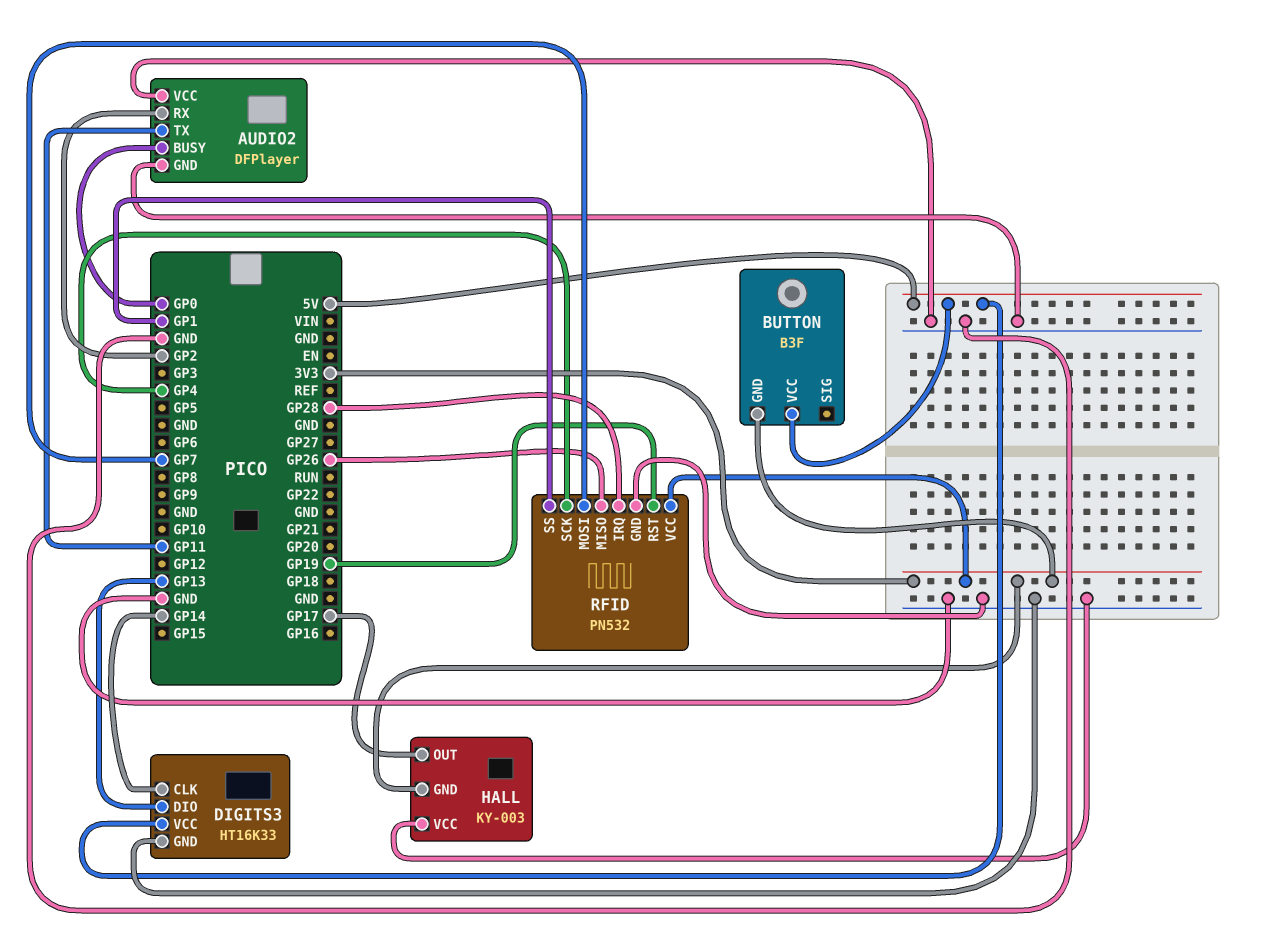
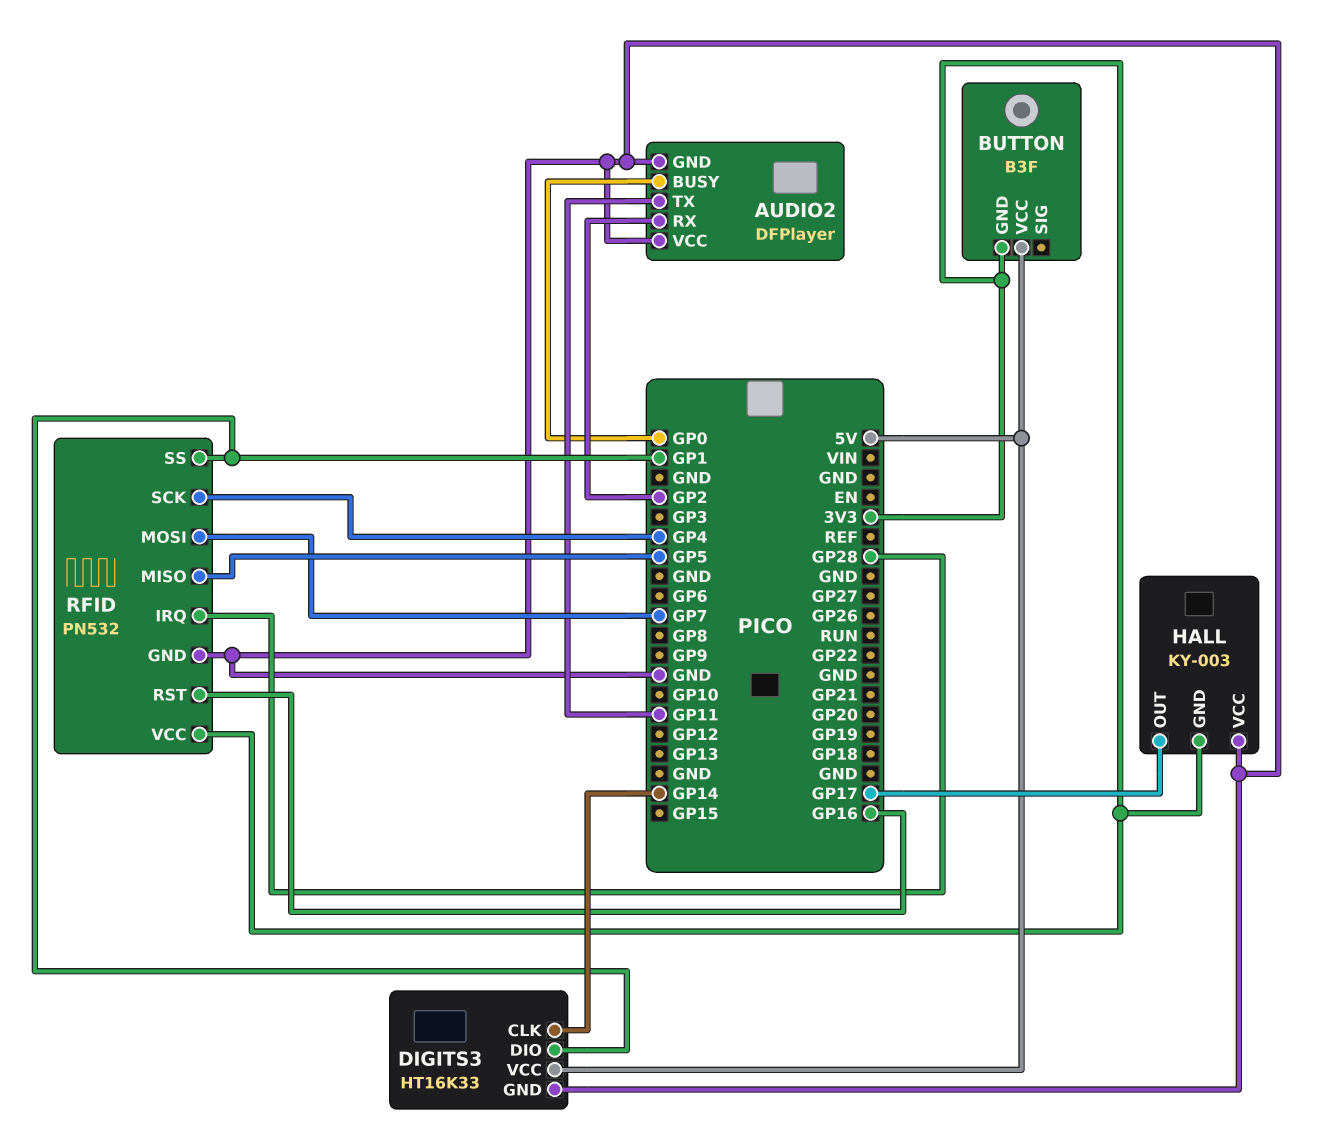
DIGITS3 pin DIO: GP13 -> GP1
RFID pin MISO: GP26 -> GP5
RFID pin RST: GP19 -> GP16

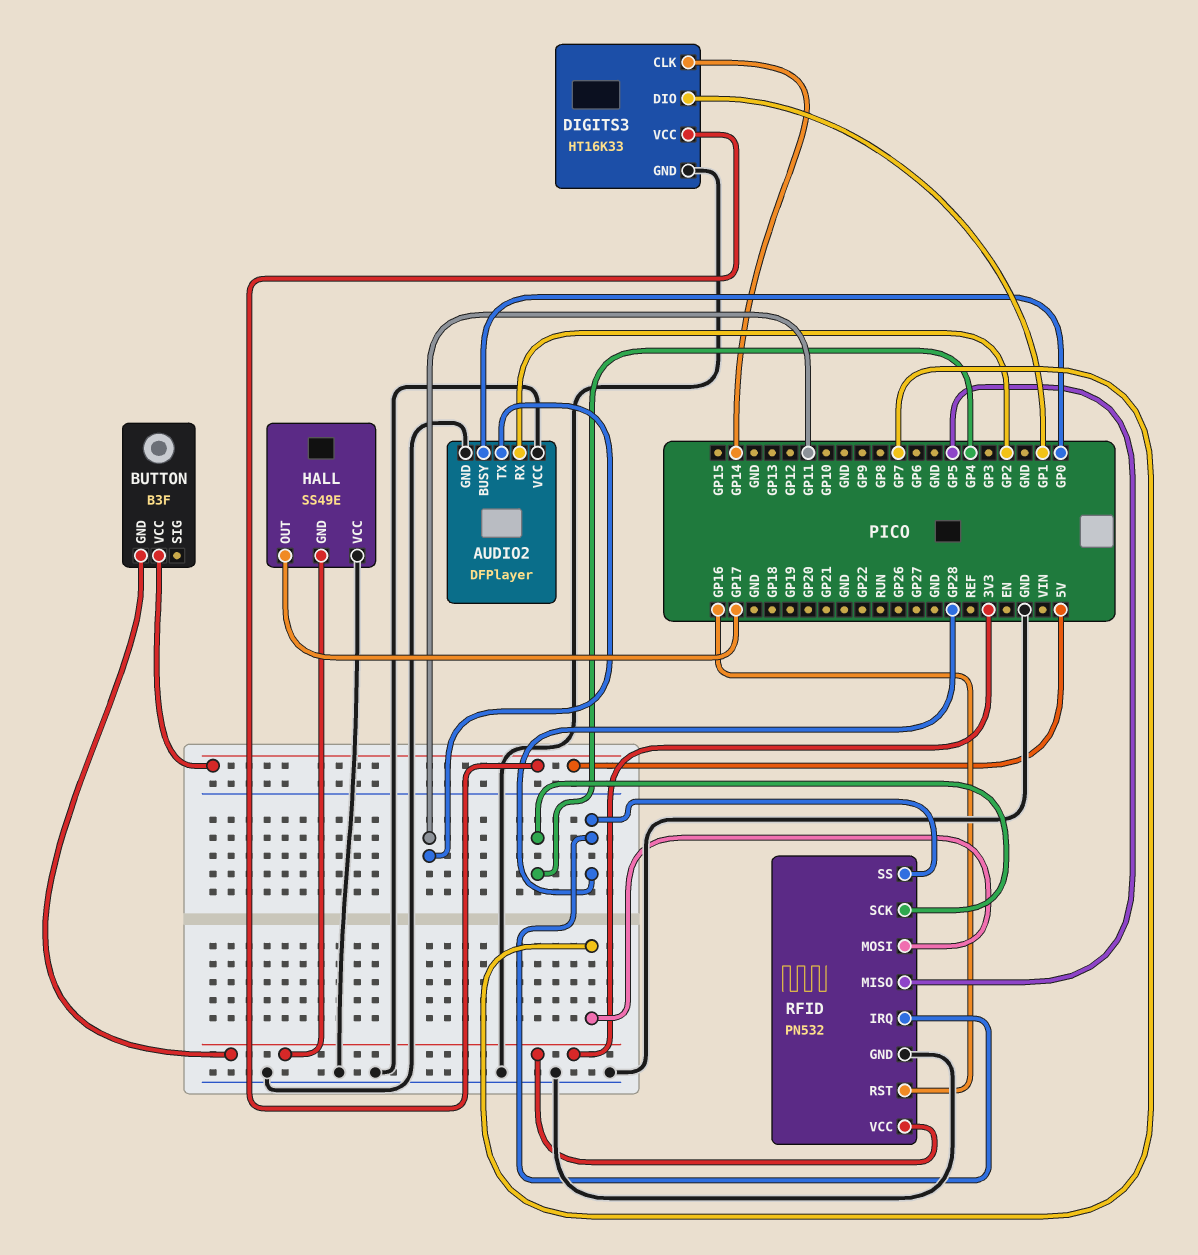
HALL: KY-003 -> SS49E
RFID pin SS: GP1 -> GP28

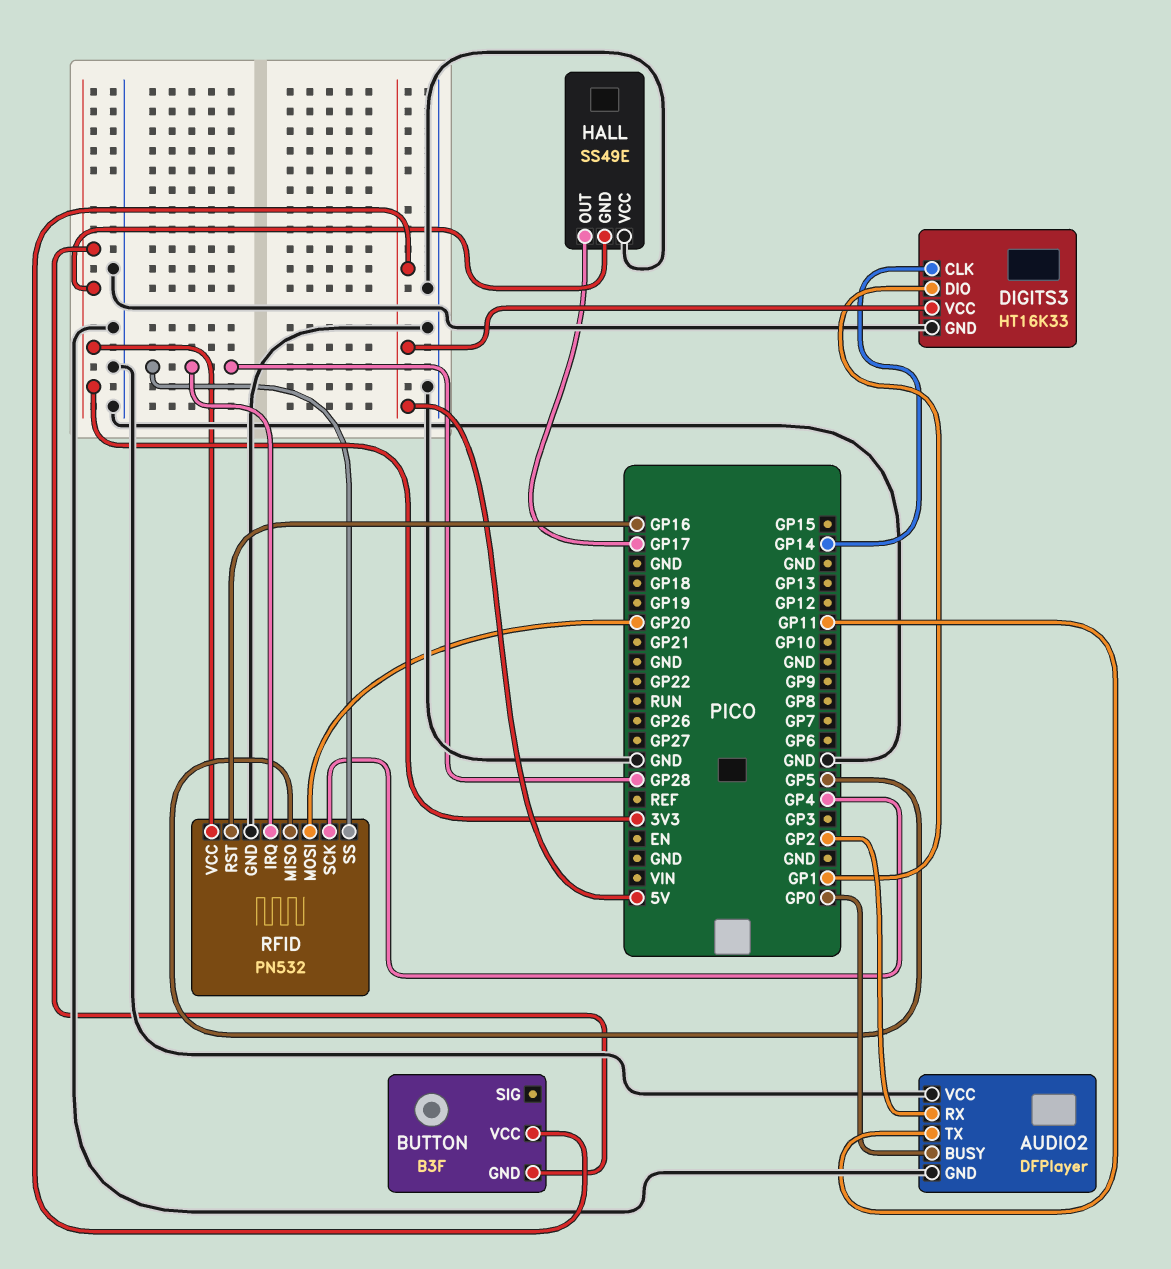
RFID pin MOSI: GP7 -> GP20

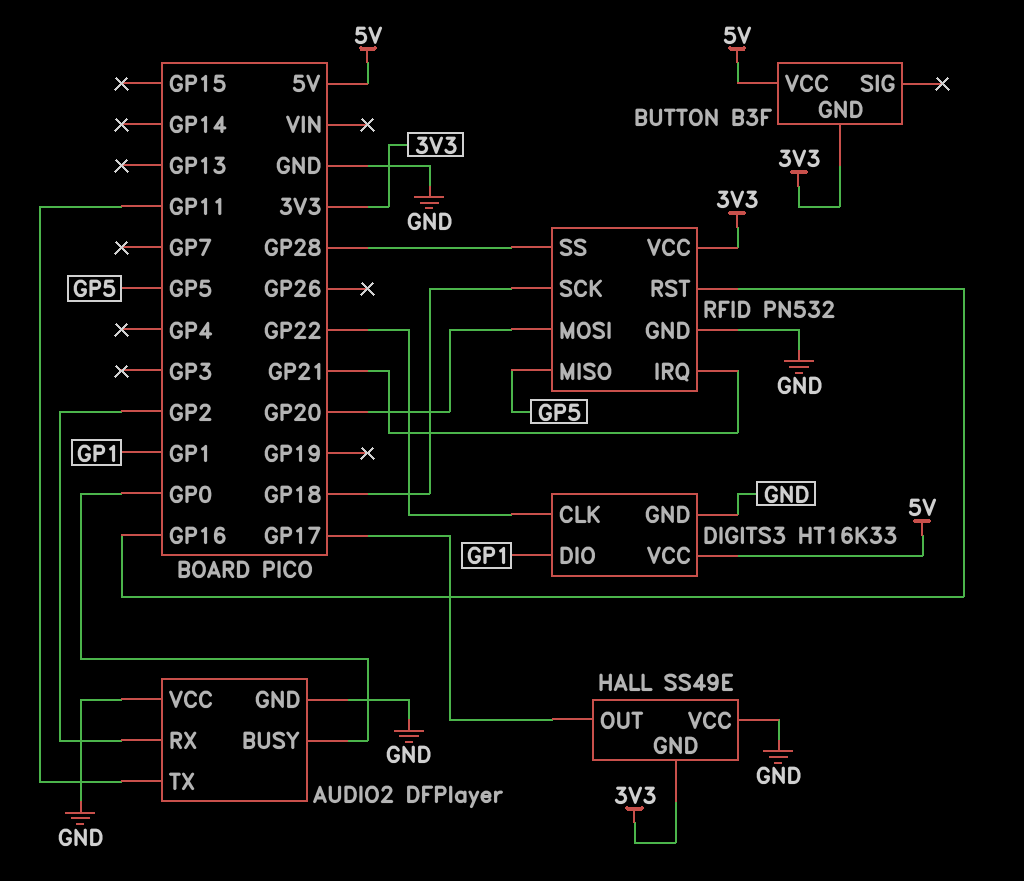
DIGITS3 pin CLK: GP14 -> GP22
RFID pin IRQ: GP28 -> GP21
RFID pin SCK: GP4 -> GP18

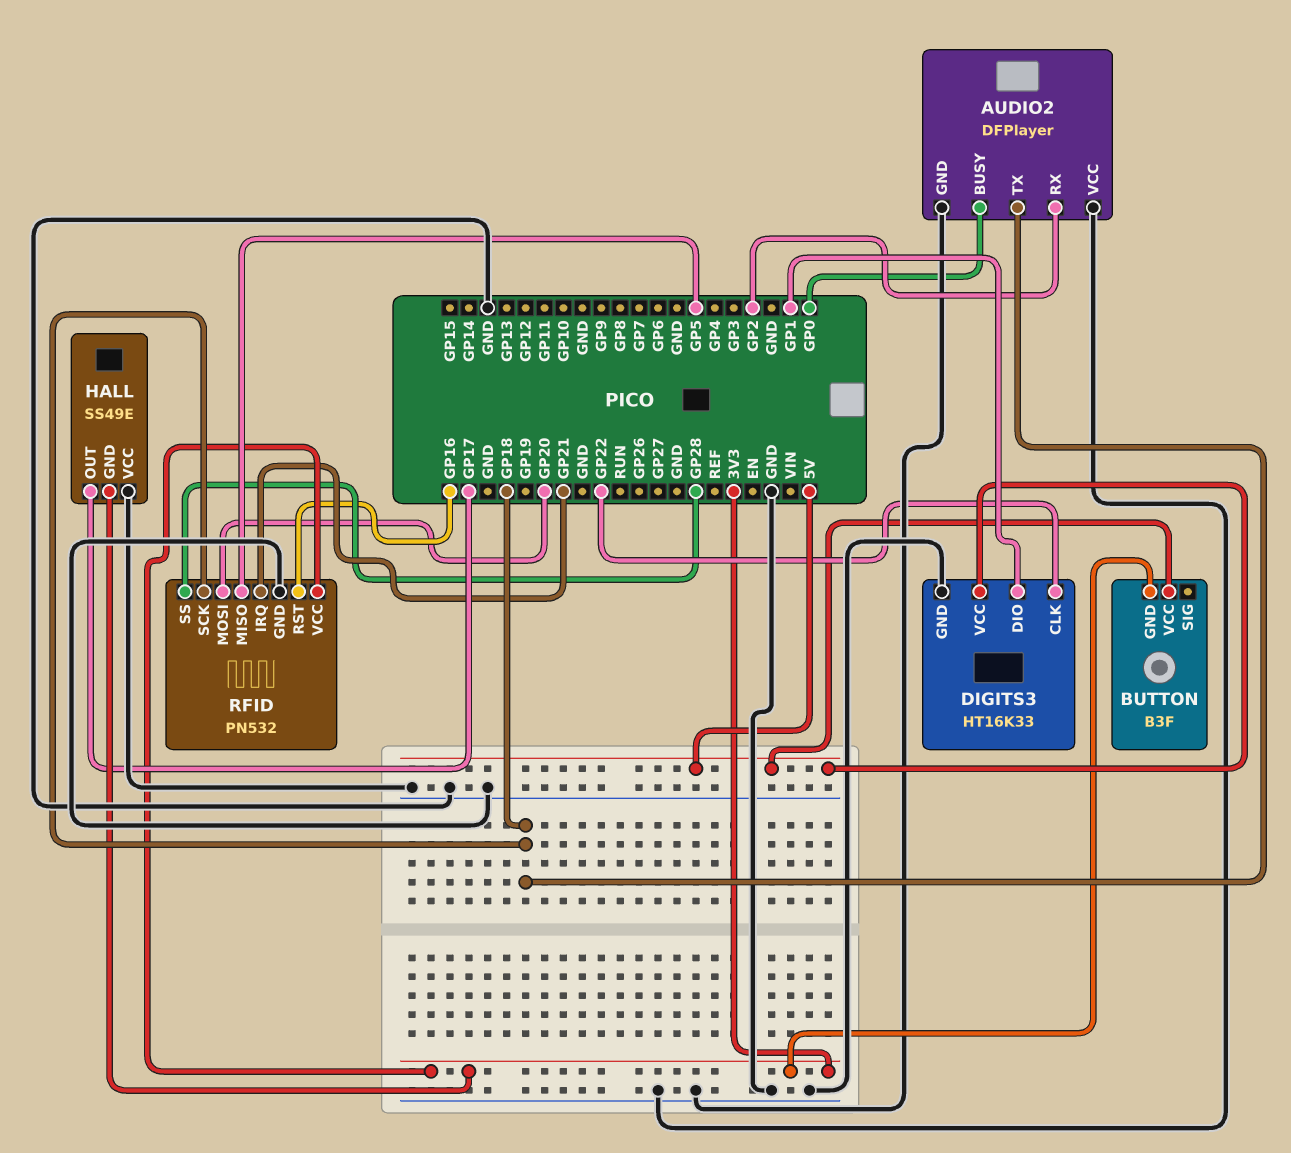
AUDIO2 pin TX: GP11 -> GP18

